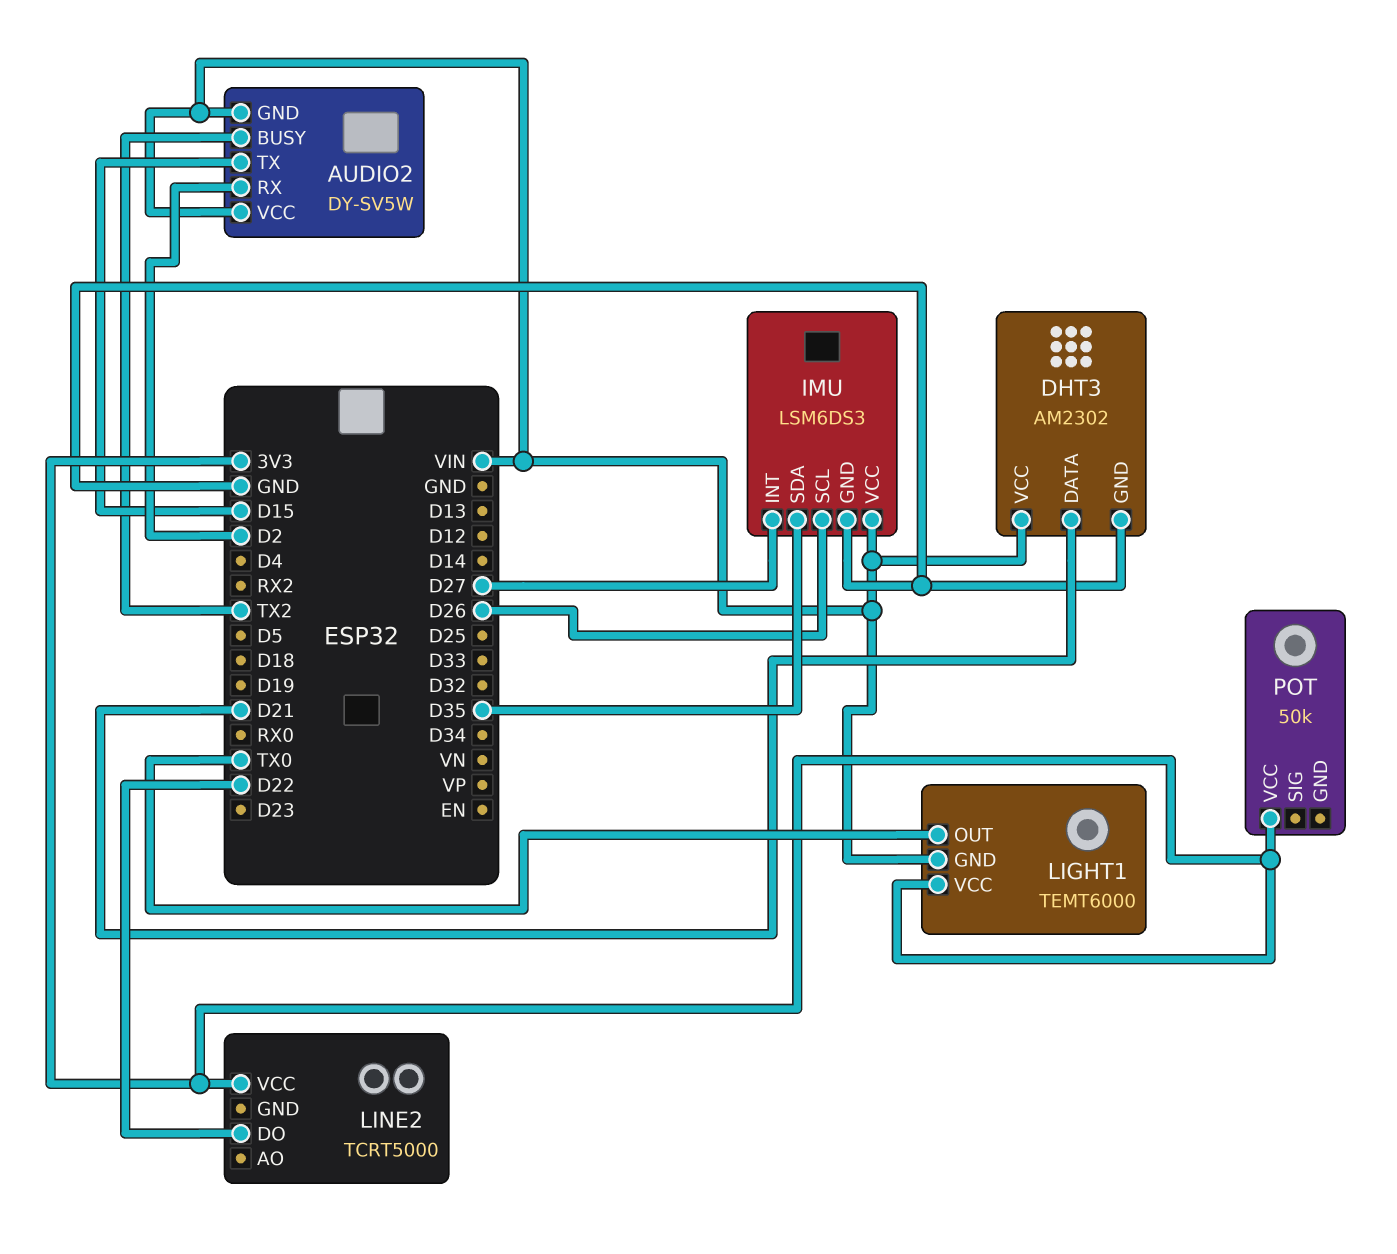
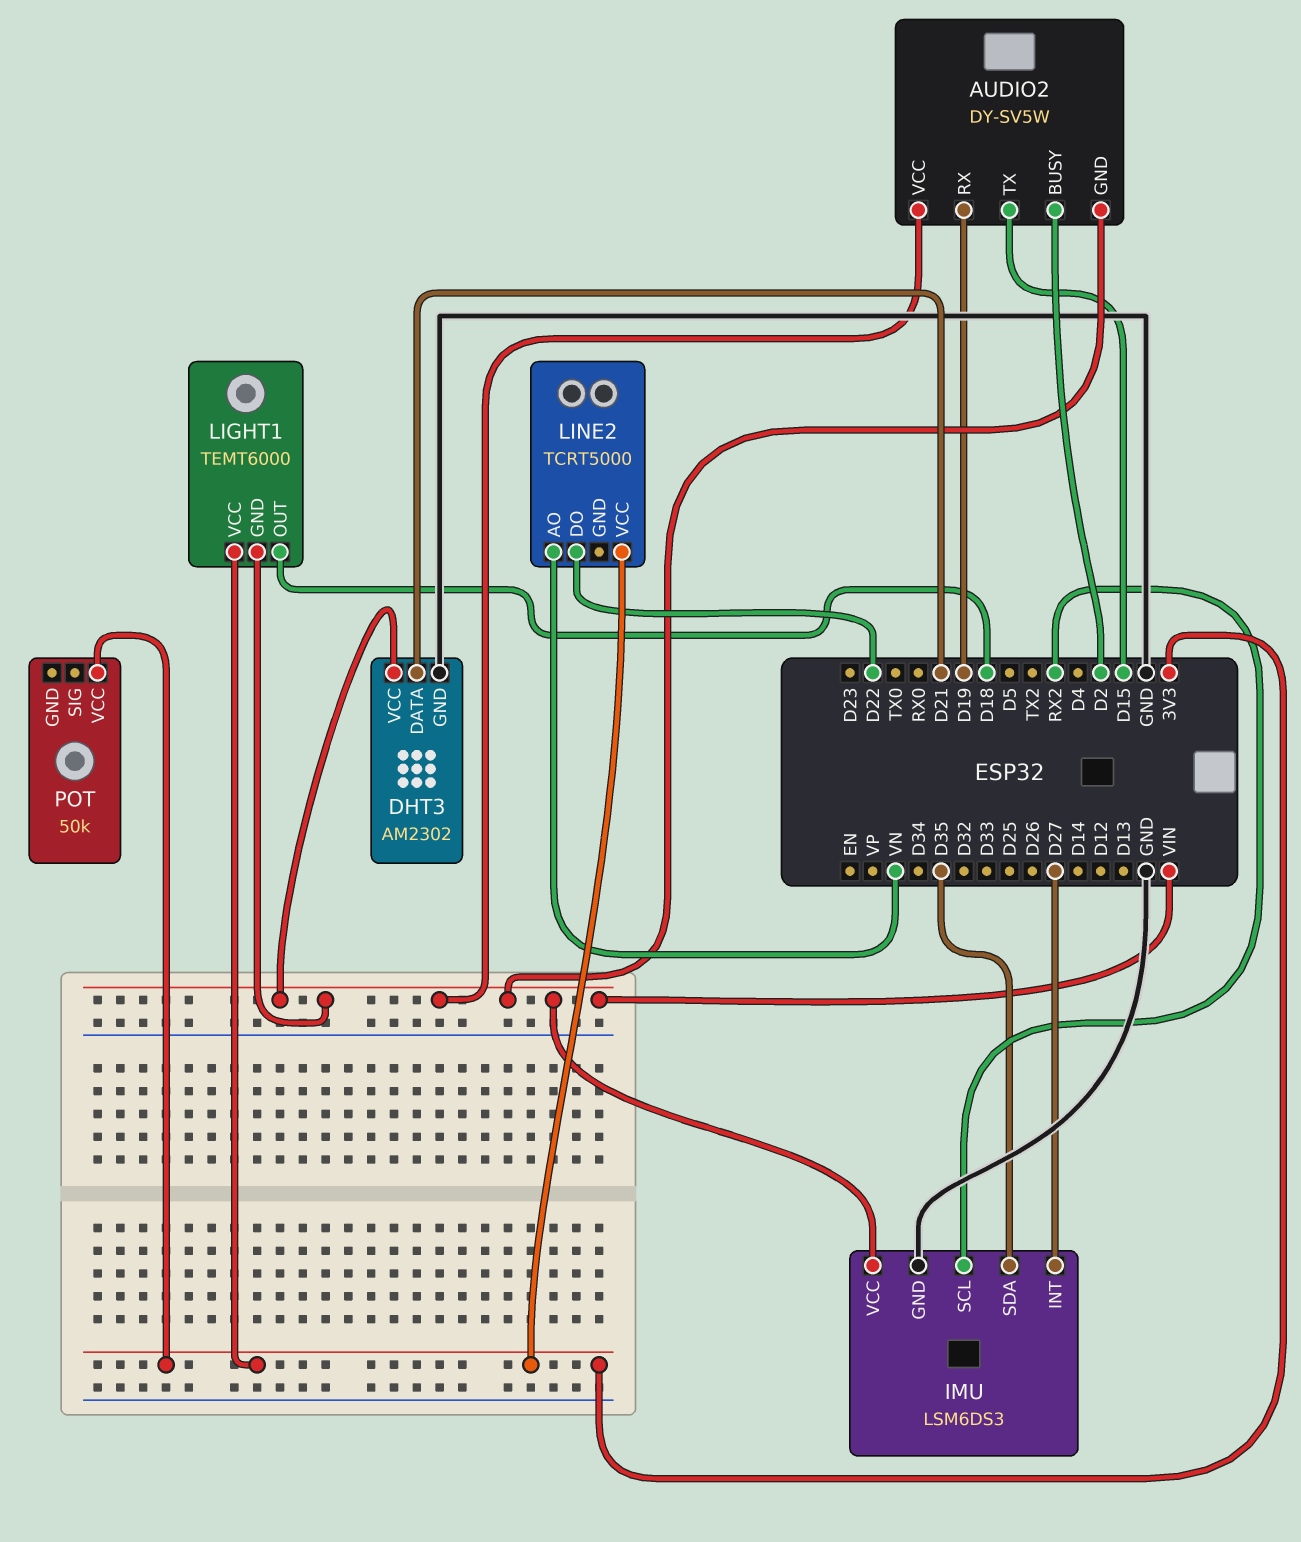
AUDIO2 pin BUSY: TX2 -> D2
AUDIO2 pin RX: D2 -> D19
IMU pin SCL: D26 -> RX2
LIGHT1 pin OUT: TX0 -> D18
LINE2 pin AO: none -> VN

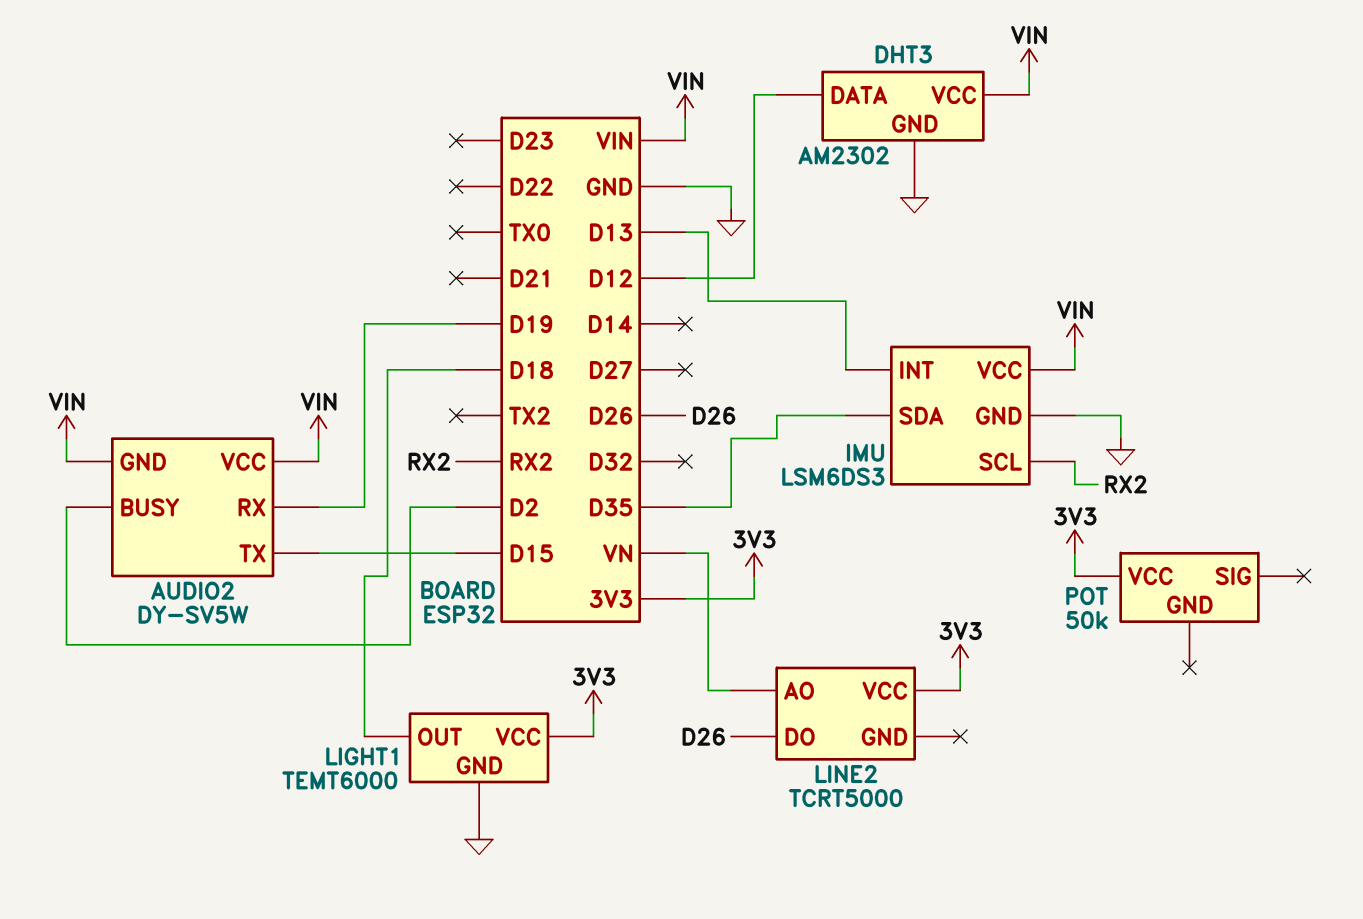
DHT3 pin DATA: D21 -> D12
IMU pin INT: D27 -> D13
LIGHT1 pin GND: VIN -> GND
LINE2 pin DO: D22 -> D26

